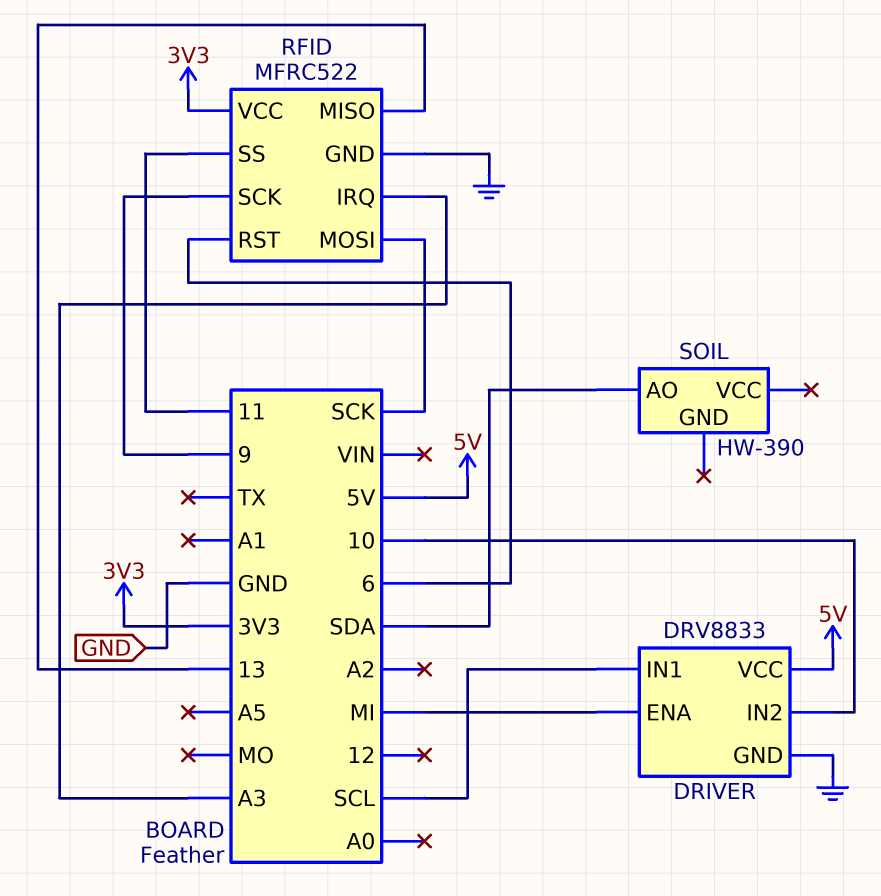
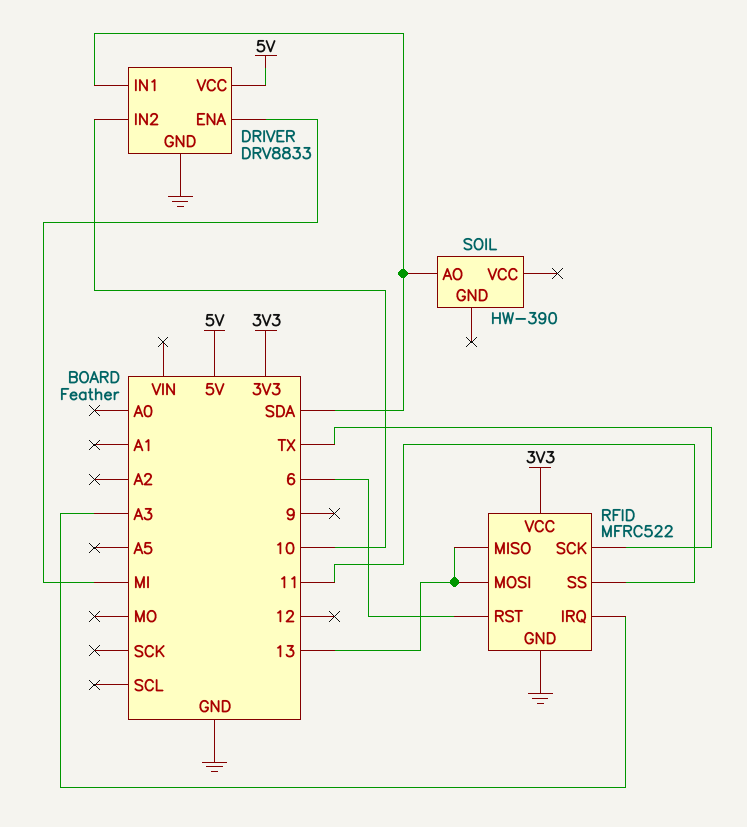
DRIVER pin IN1: SCL -> SDA
RFID pin MOSI: SCK -> 13
RFID pin SCK: 9 -> TX

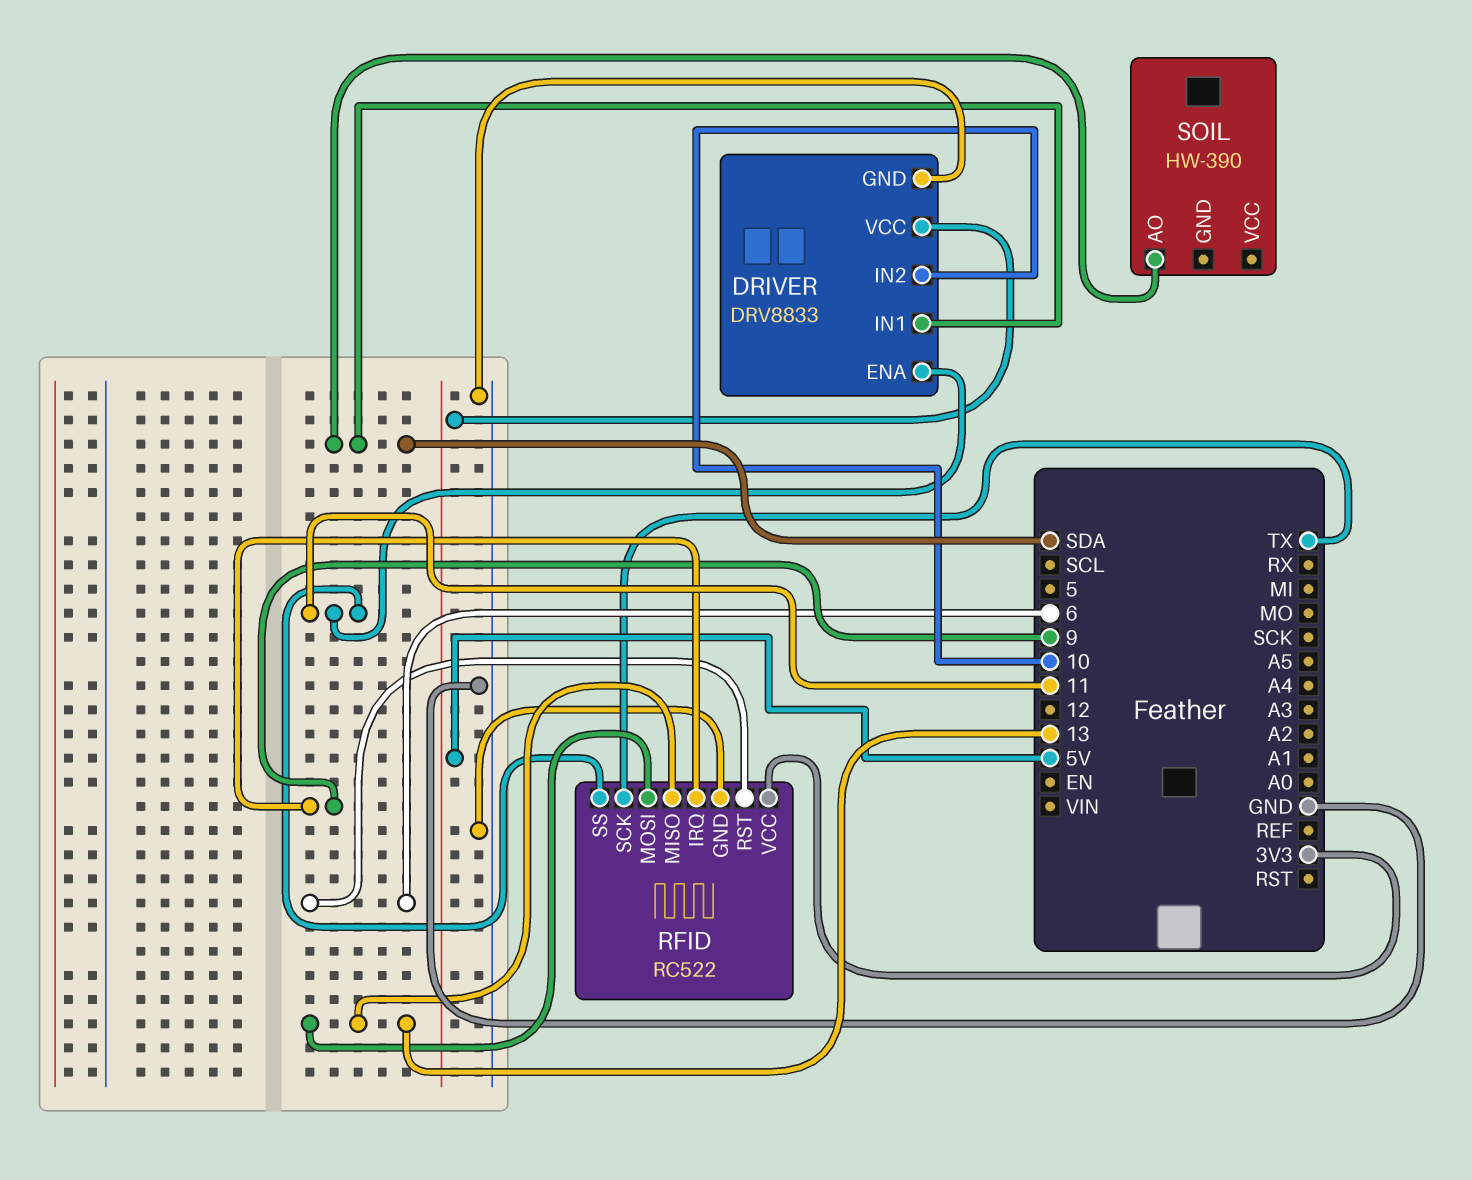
DRIVER pin ENA: MI -> 11
RFID: MFRC522 -> RC522
RFID pin IRQ: A3 -> 9

